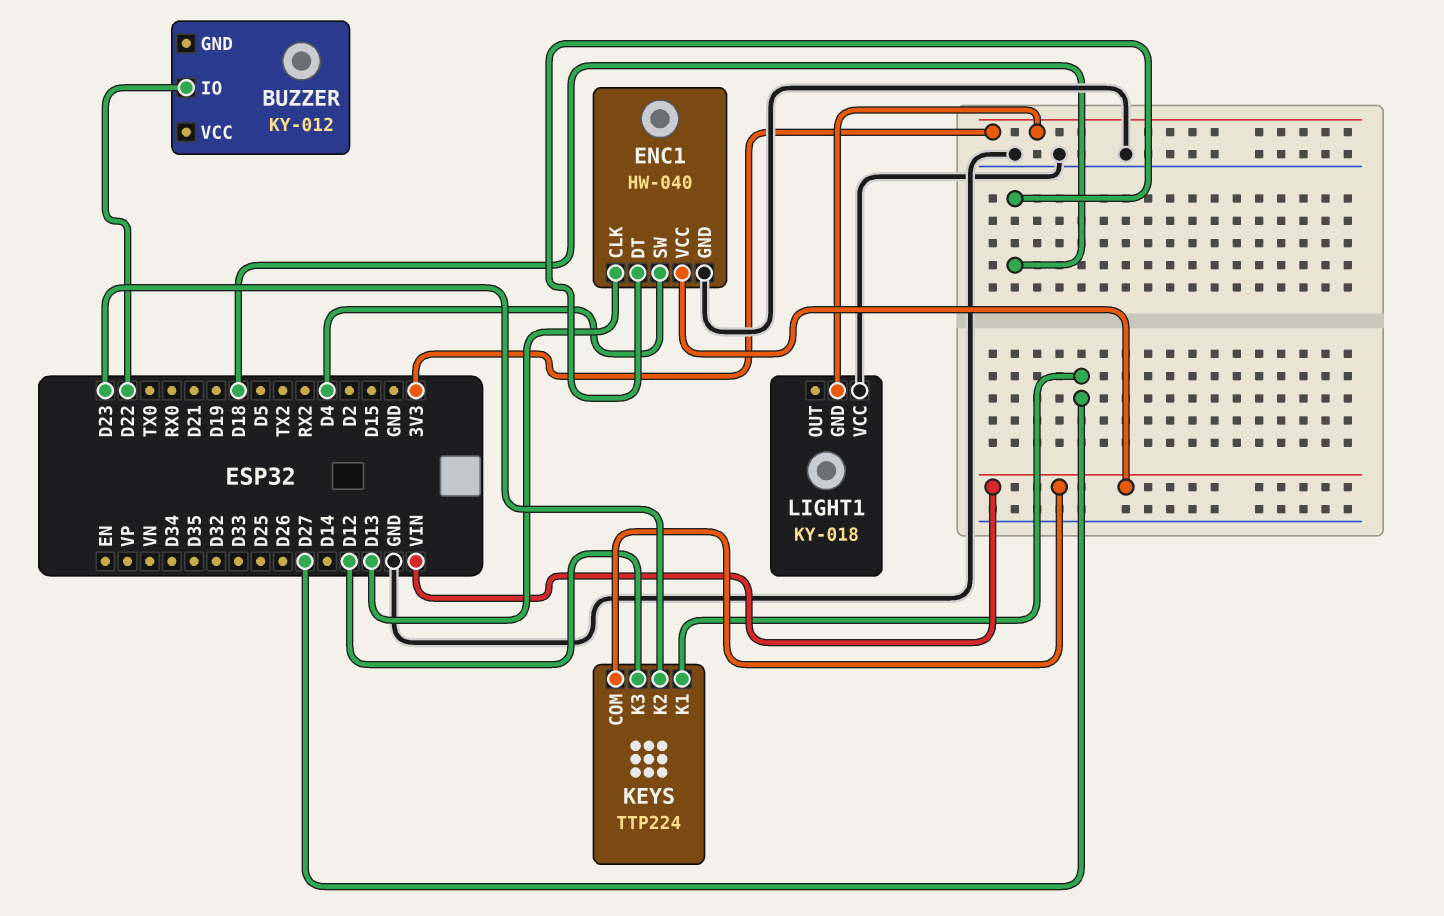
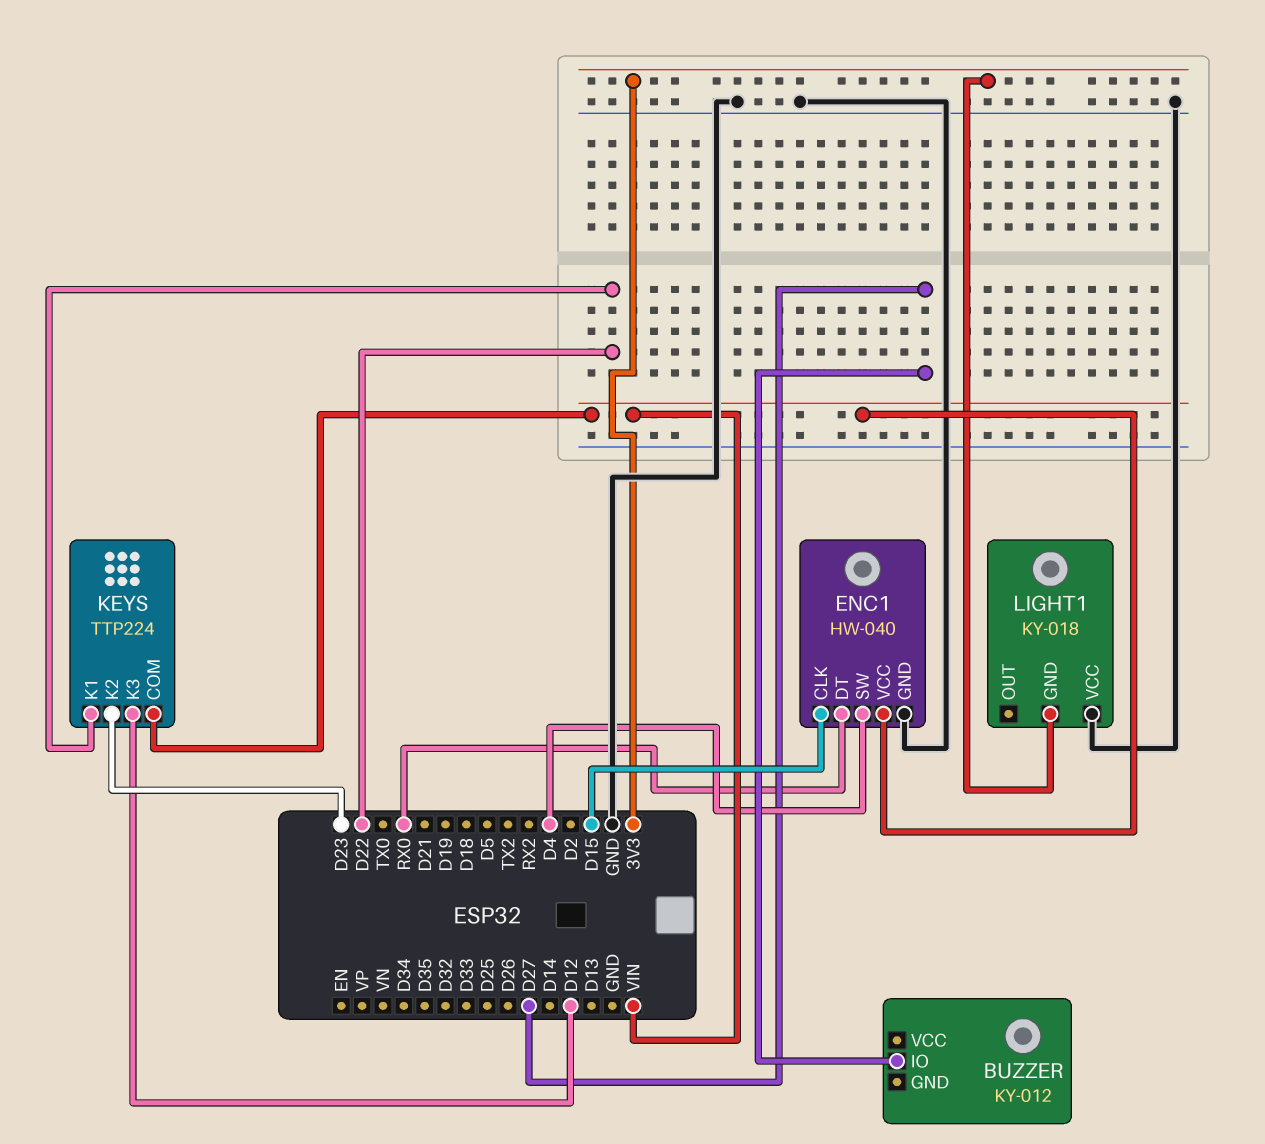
BUZZER pin IO: D22 -> D27
ENC1 pin CLK: D13 -> D15
ENC1 pin DT: D18 -> RX0
KEYS pin K1: D27 -> D22

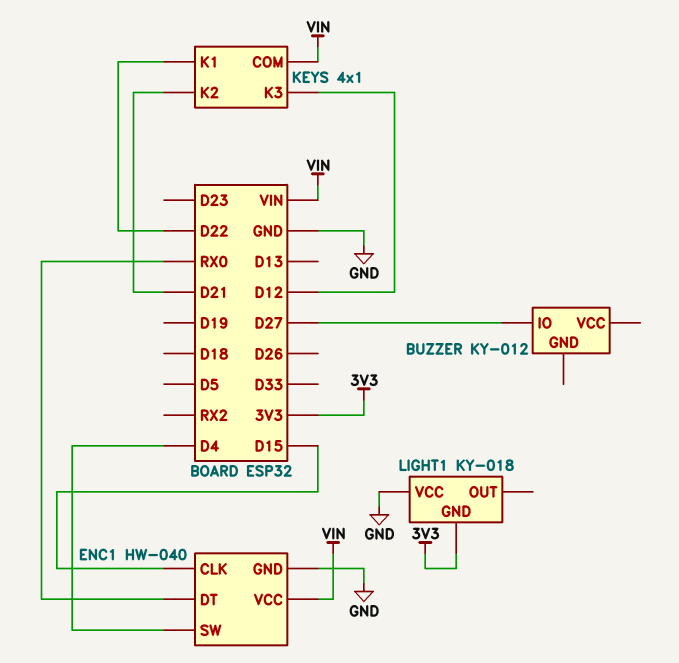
KEYS: TTP224 -> 4x1
KEYS pin K2: D23 -> D21

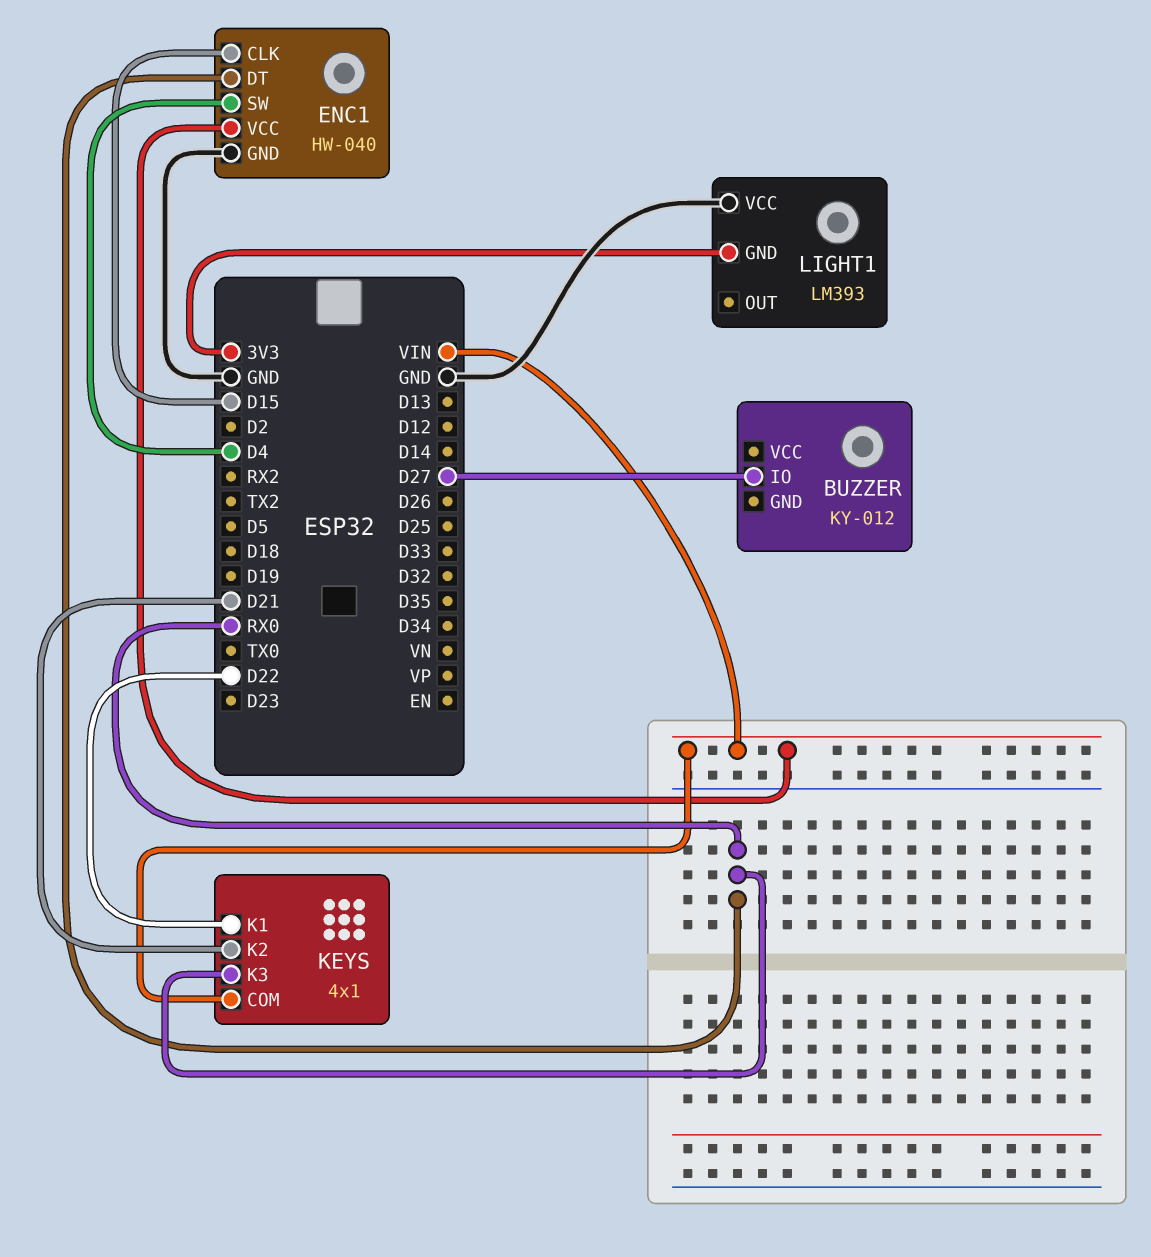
KEYS pin K3: D12 -> RX0
LIGHT1: KY-018 -> LM393

